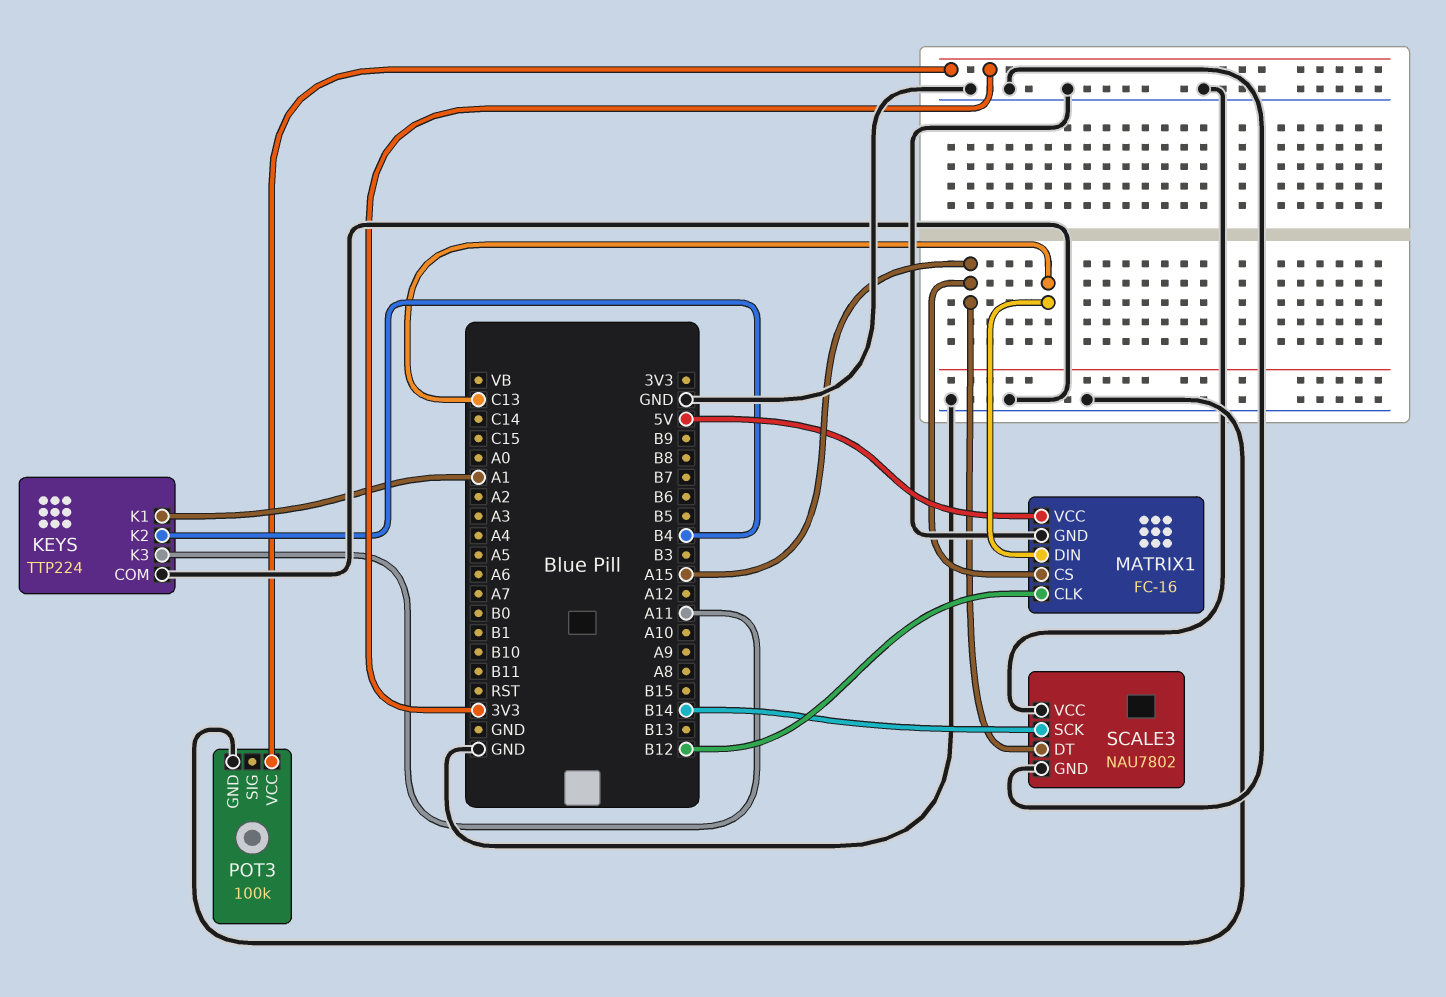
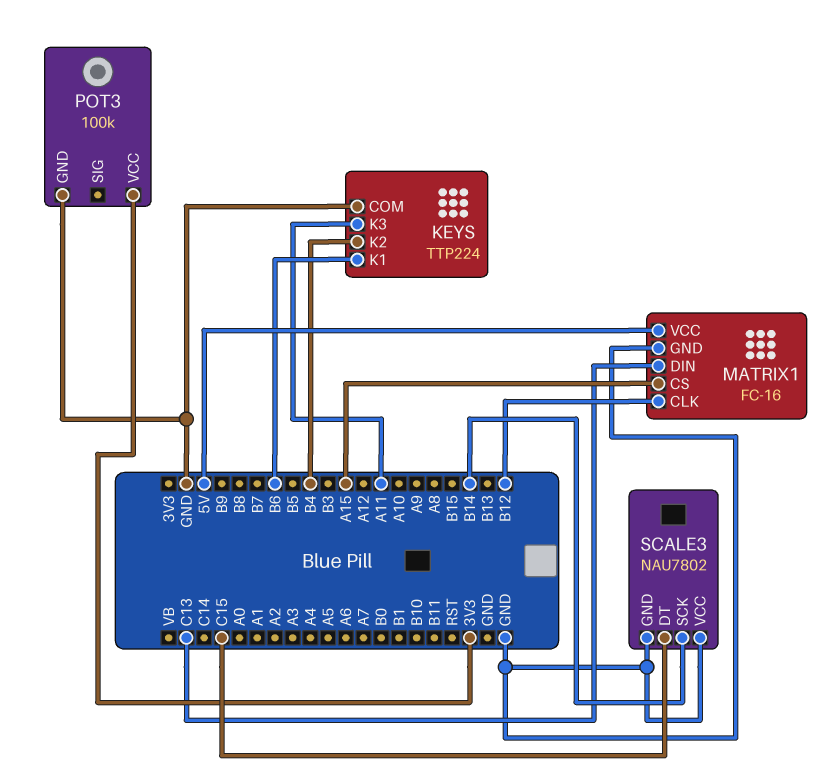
KEYS pin K1: A1 -> B6
SCALE3 pin DT: A15 -> C15

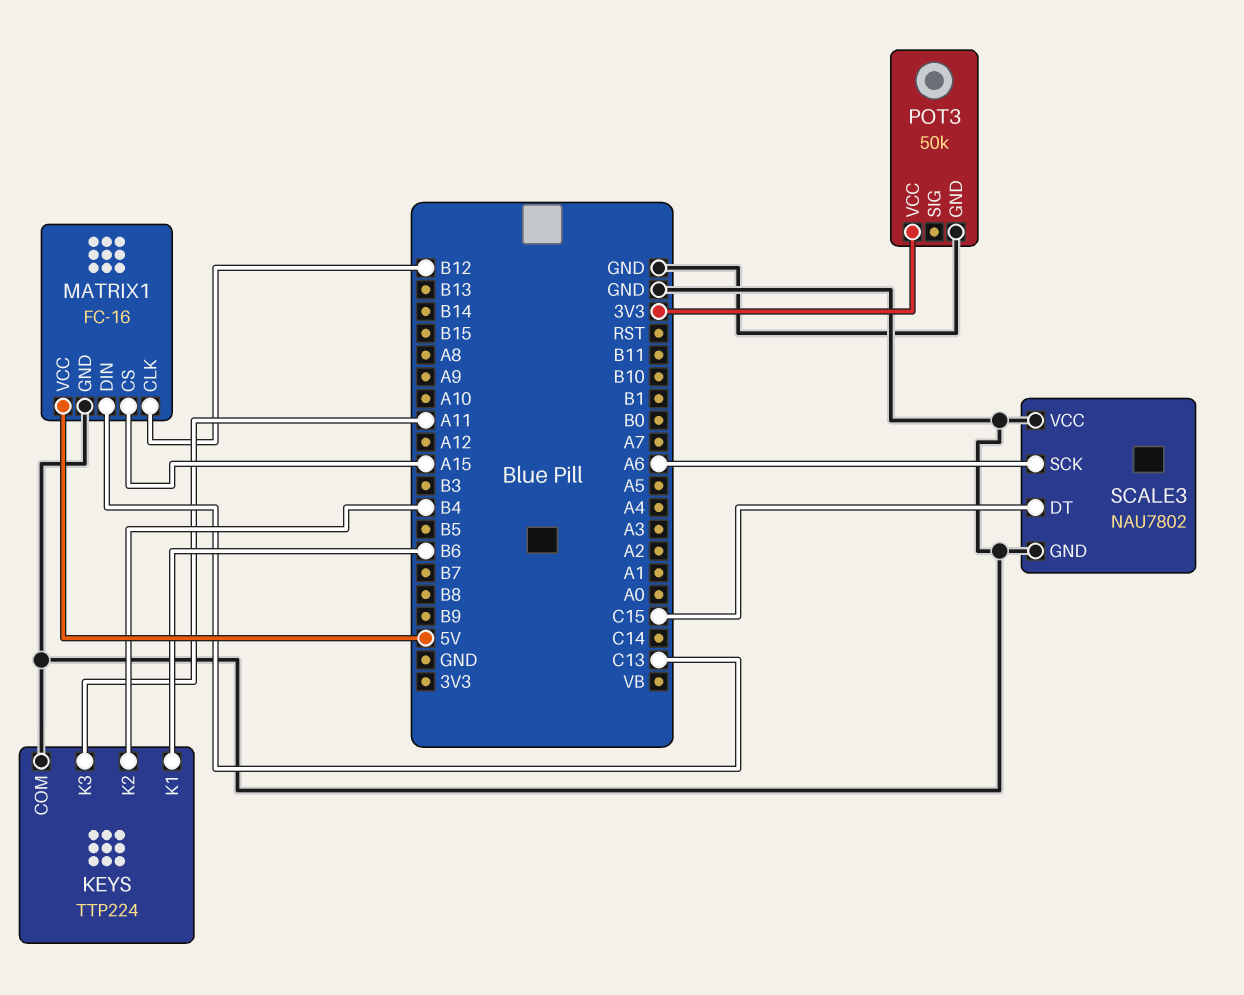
POT3: 100k -> 50k
SCALE3 pin SCK: B14 -> A6

